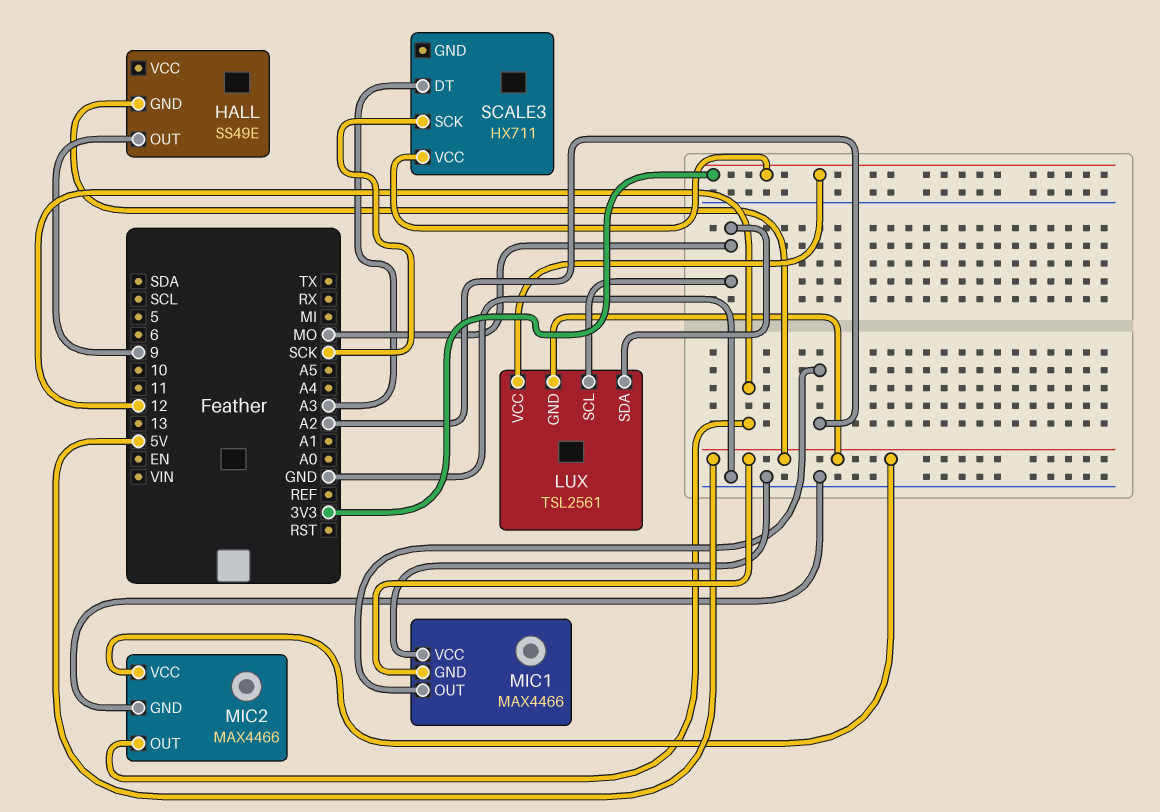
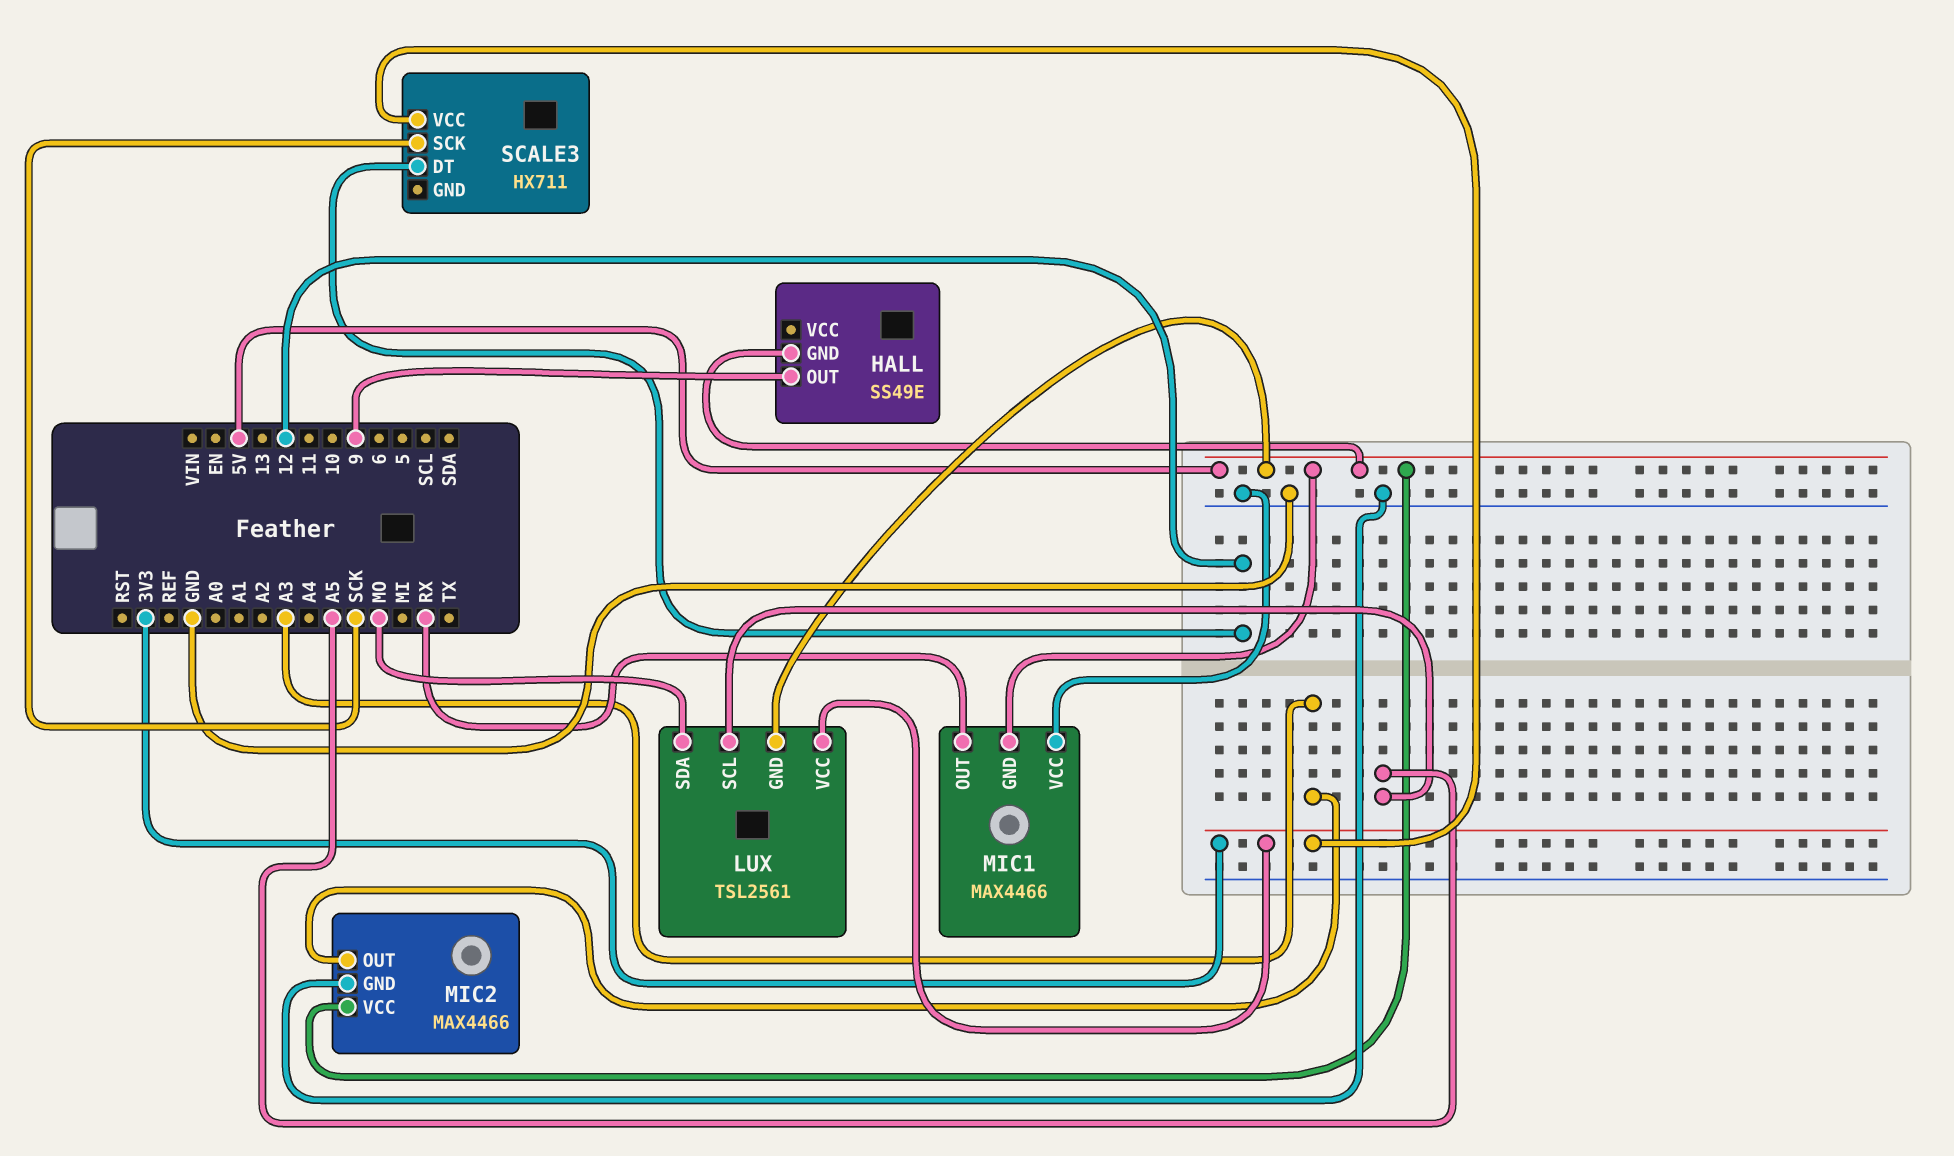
LUX pin SCL: MO -> A5
MIC1 pin OUT: A2 -> RX
MIC2 pin OUT: 12 -> A3
SCALE3 pin DT: A3 -> 12

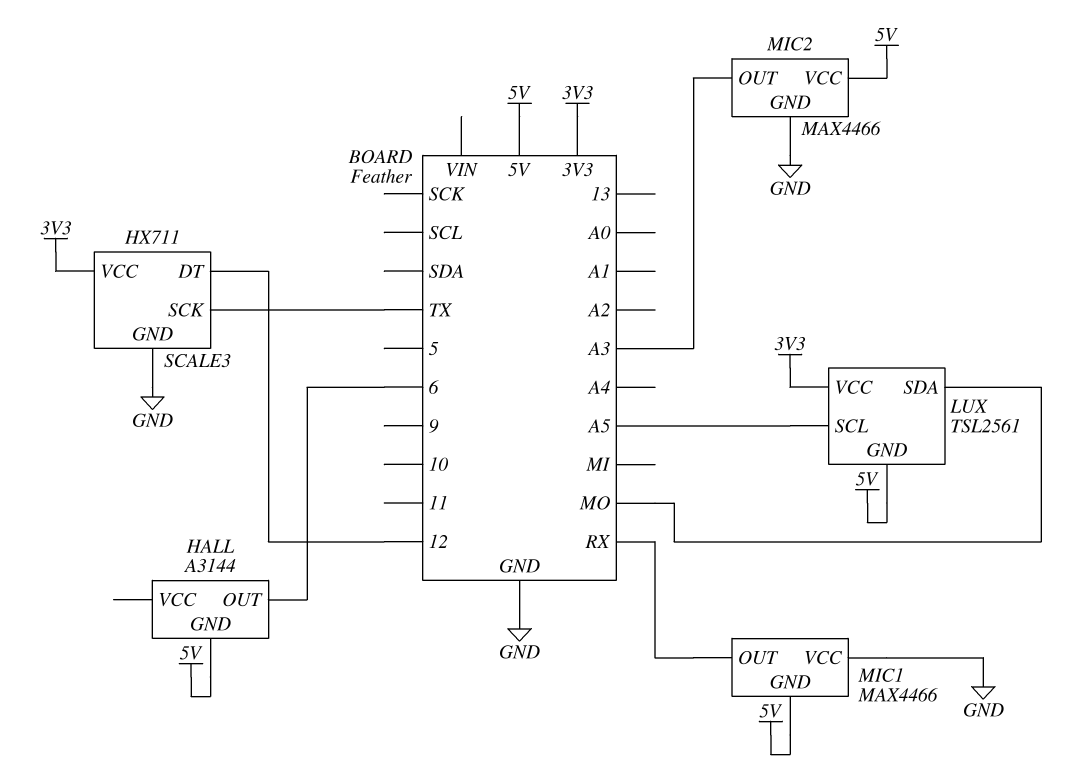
HALL: SS49E -> A3144
HALL pin OUT: 9 -> 6
SCALE3 pin GND: none -> GND
SCALE3 pin SCK: SCK -> TX

